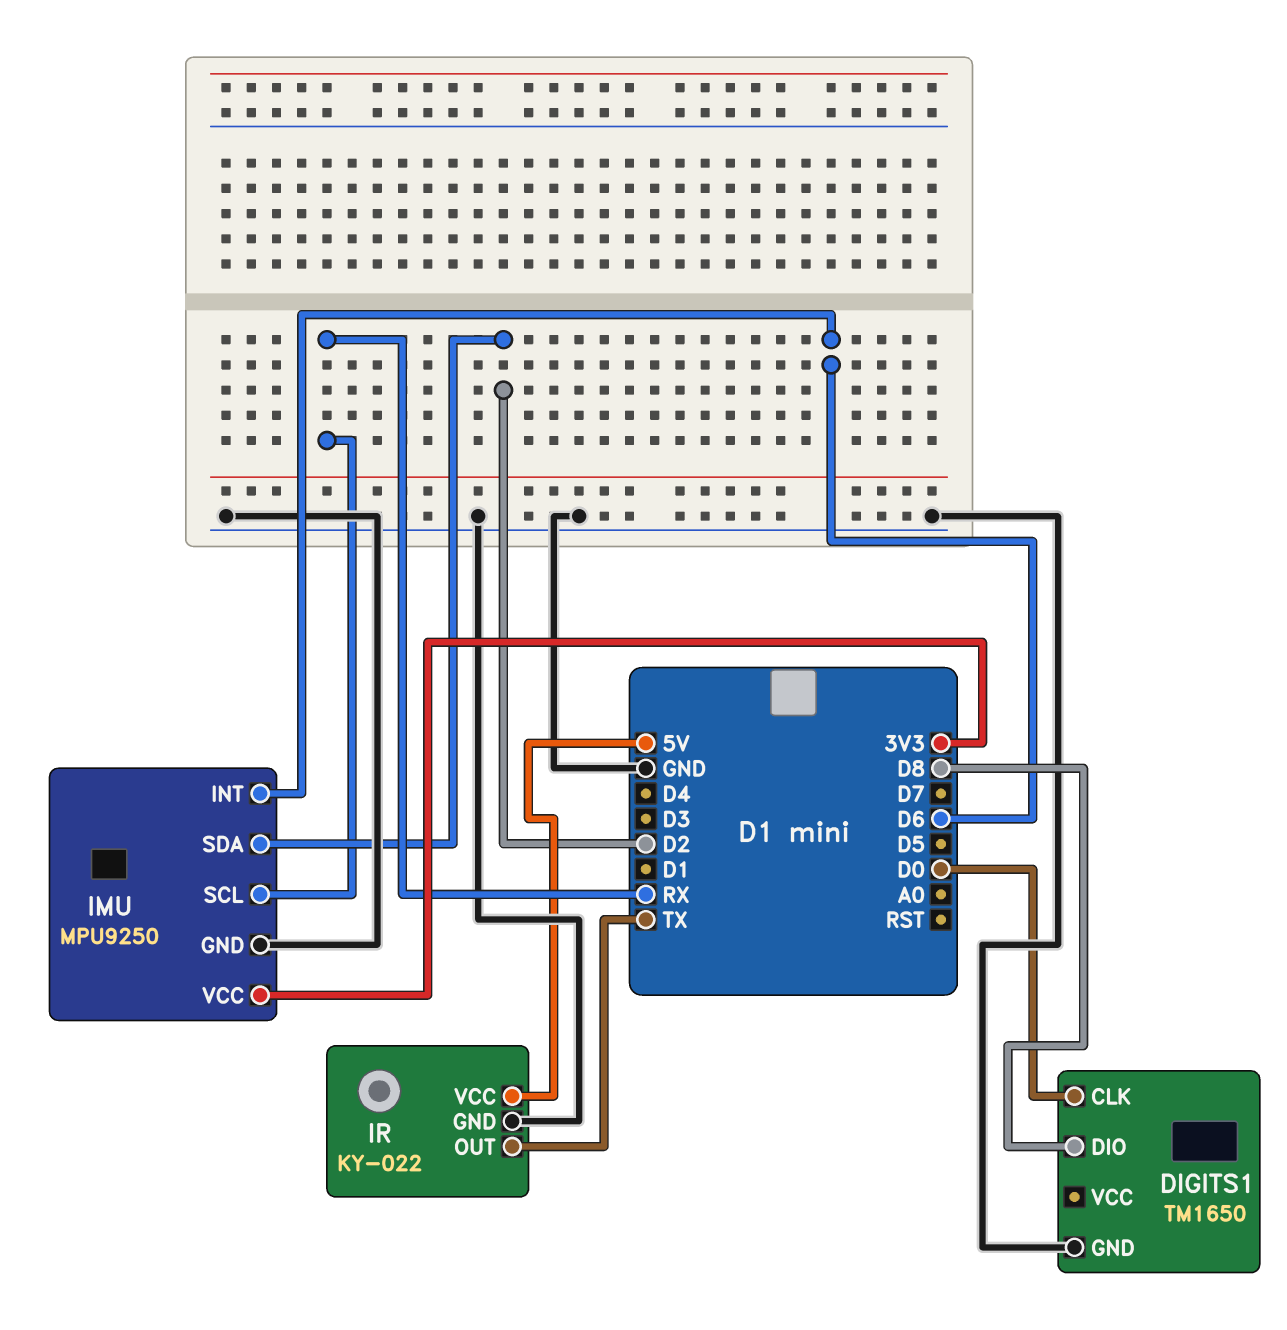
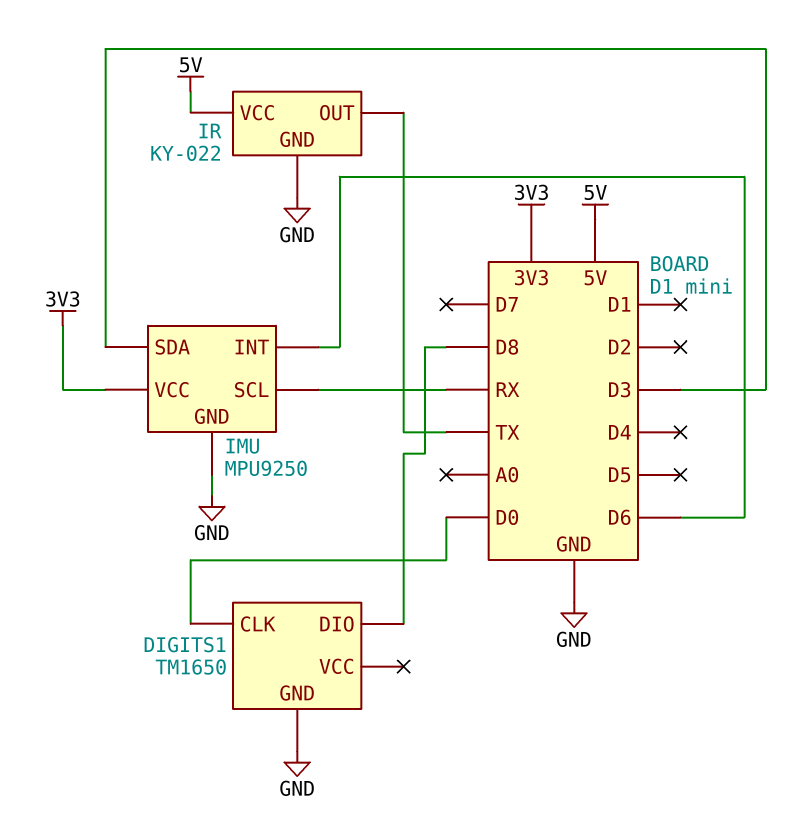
IMU pin SDA: D2 -> D3

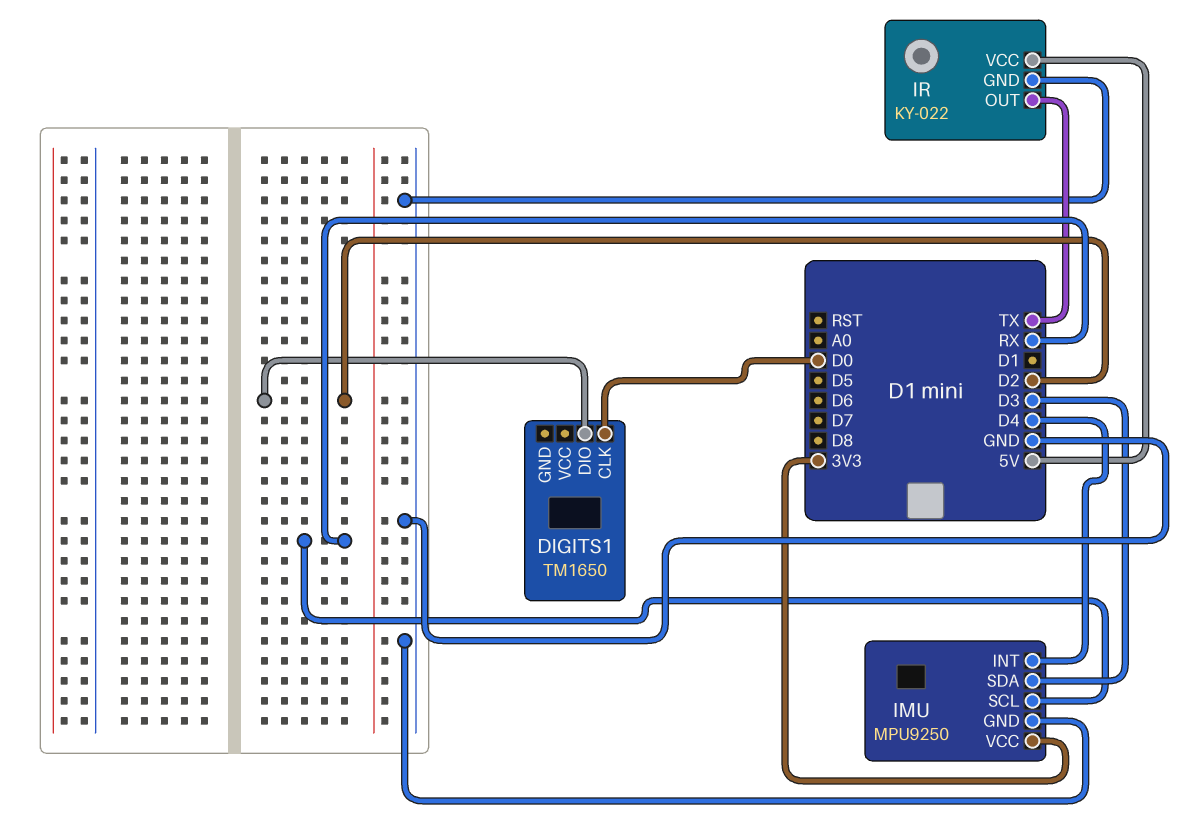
DIGITS1 pin DIO: D8 -> D2
DIGITS1 pin GND: GND -> none
IMU pin INT: D6 -> D4

